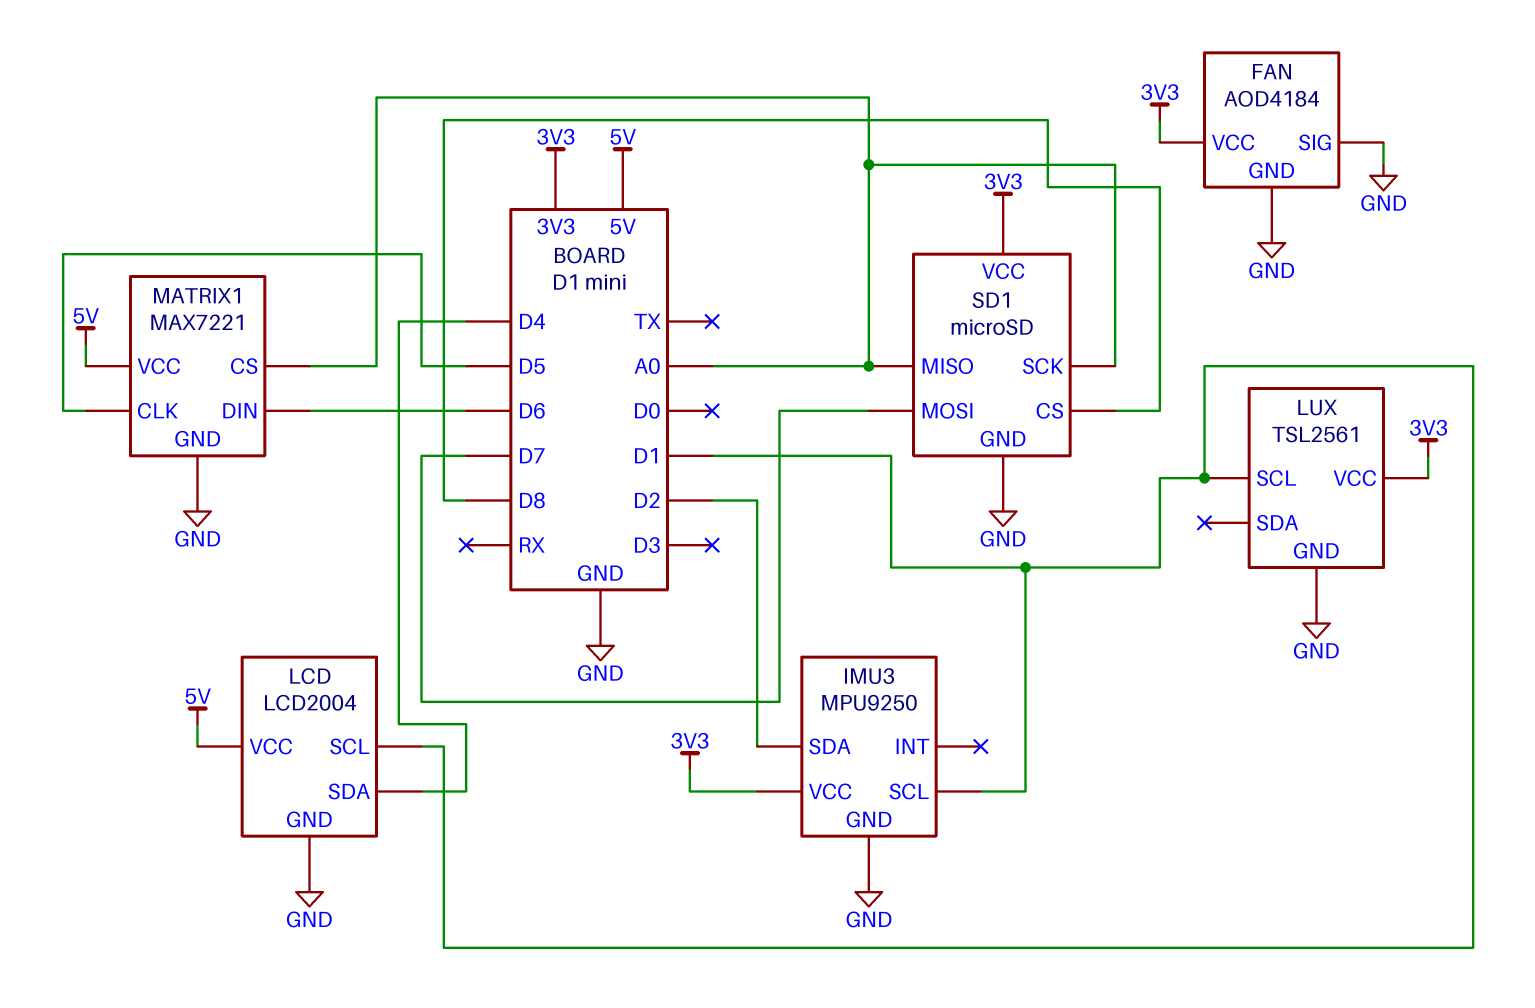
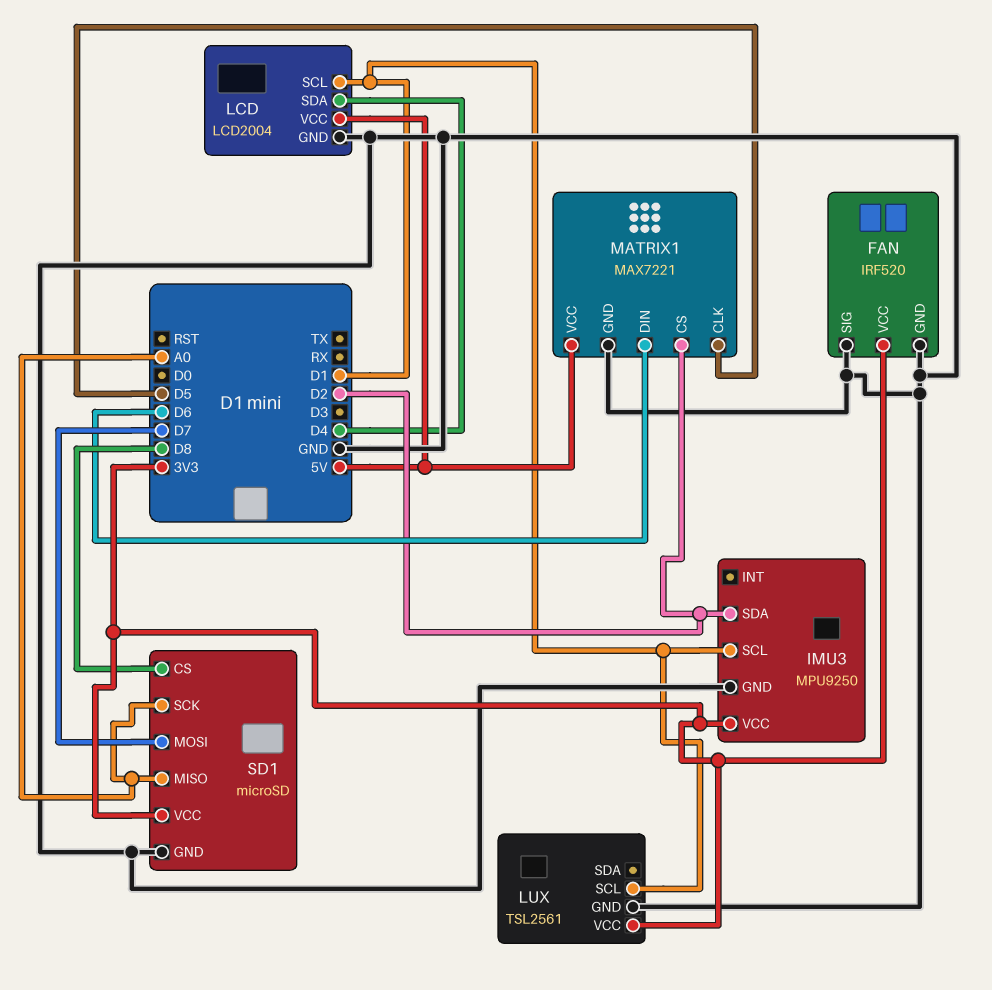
FAN: AOD4184 -> IRF520
MATRIX1 pin CS: A0 -> D2

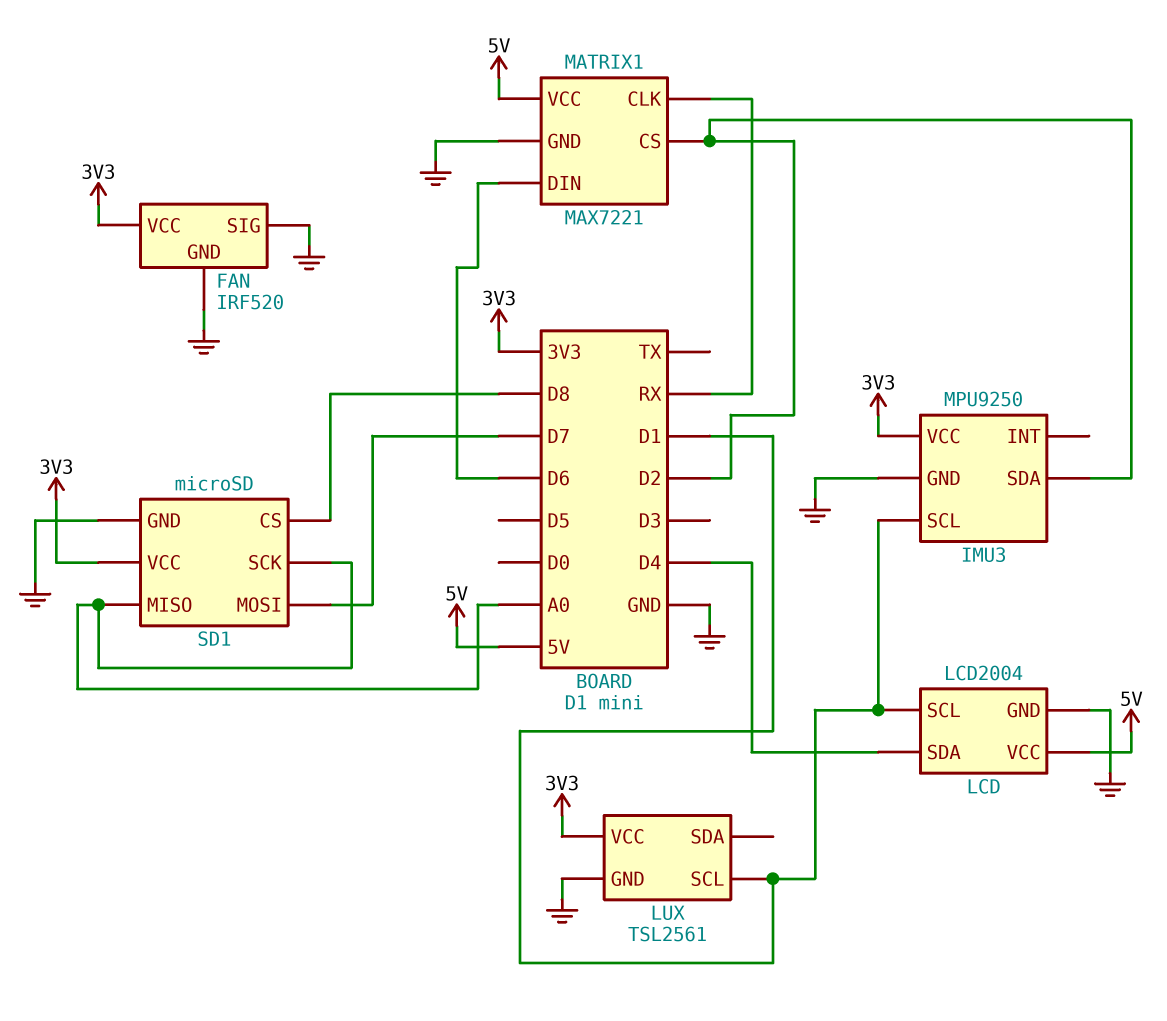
MATRIX1 pin CLK: D5 -> RX

